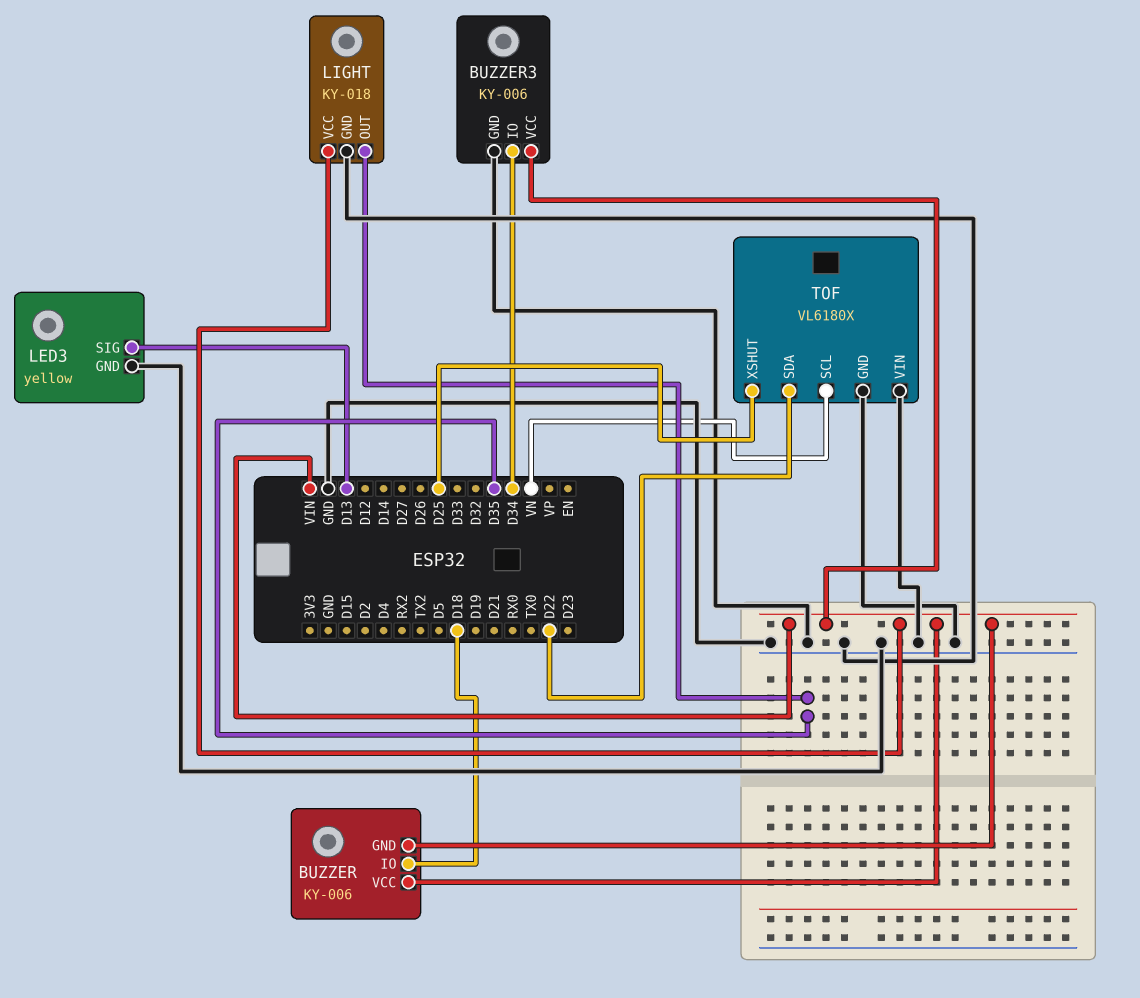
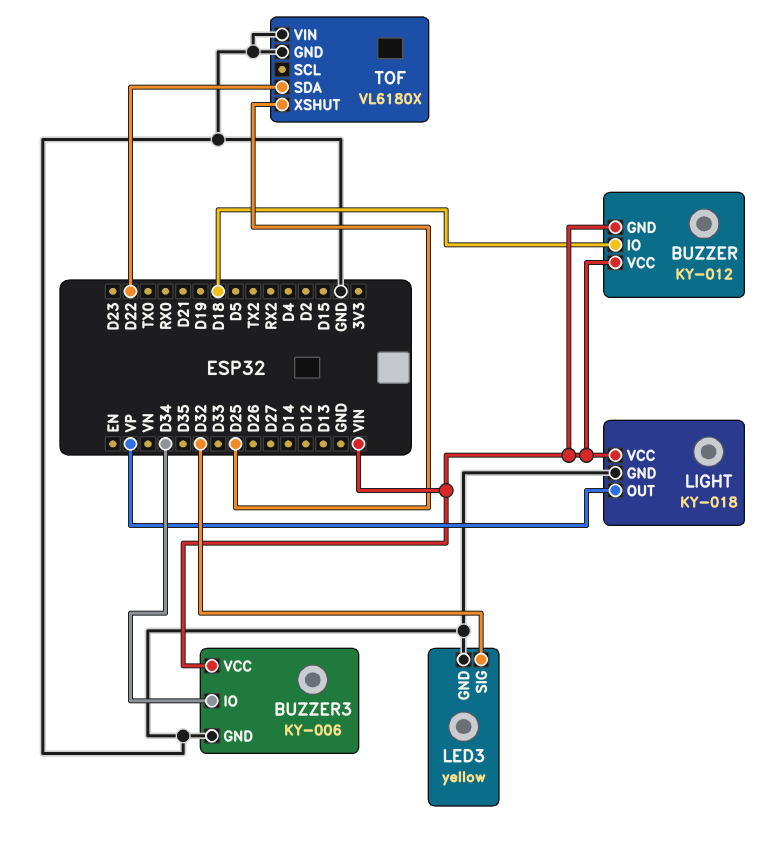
BUZZER: KY-006 -> KY-012
LED3 pin SIG: D13 -> D32
LIGHT pin OUT: D35 -> VP
TOF pin SCL: VN -> none

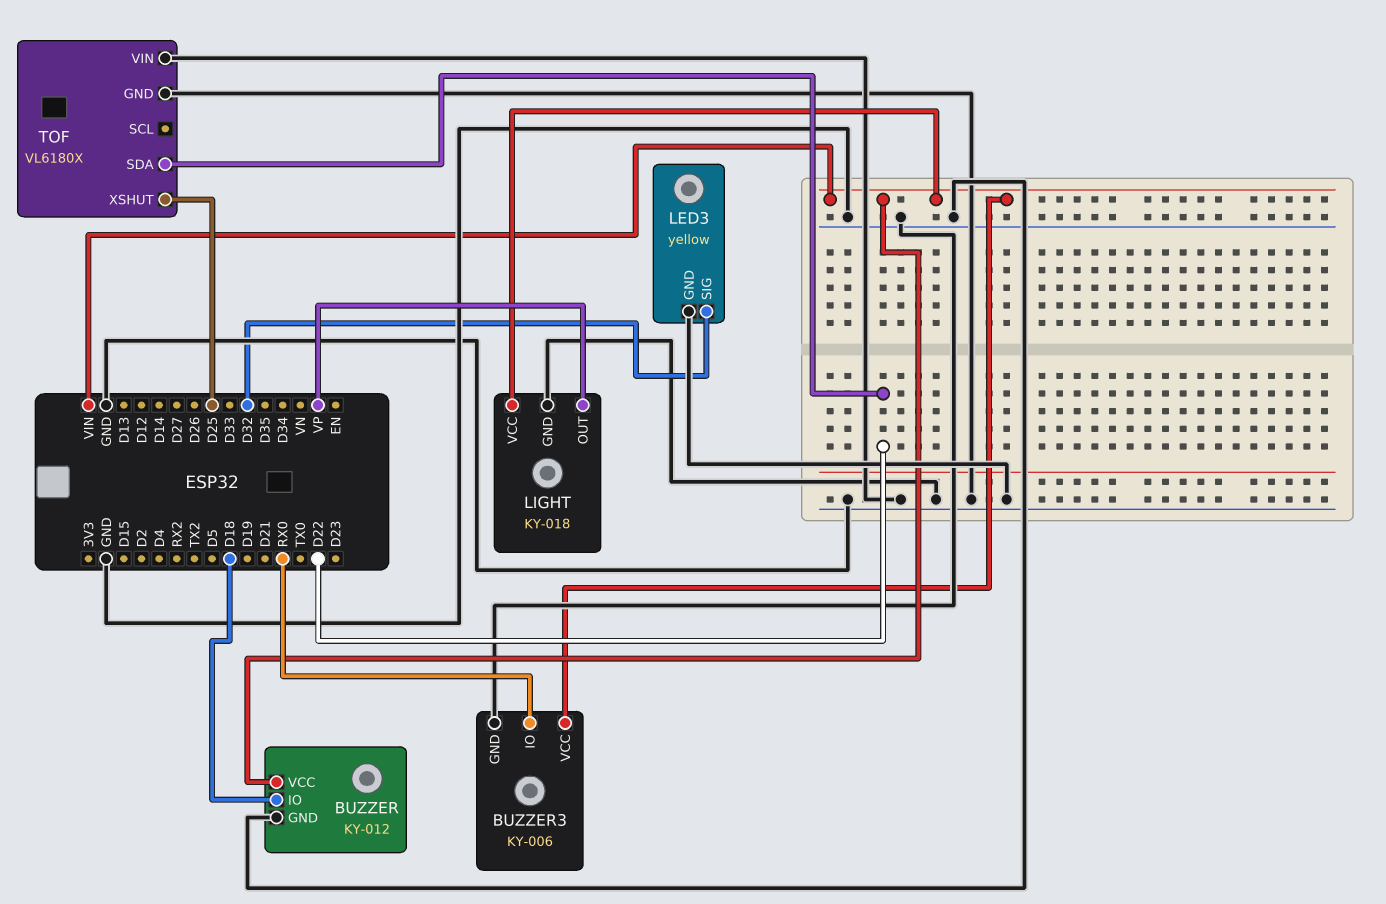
BUZZER pin GND: VIN -> GND
BUZZER3 pin IO: D34 -> RX0

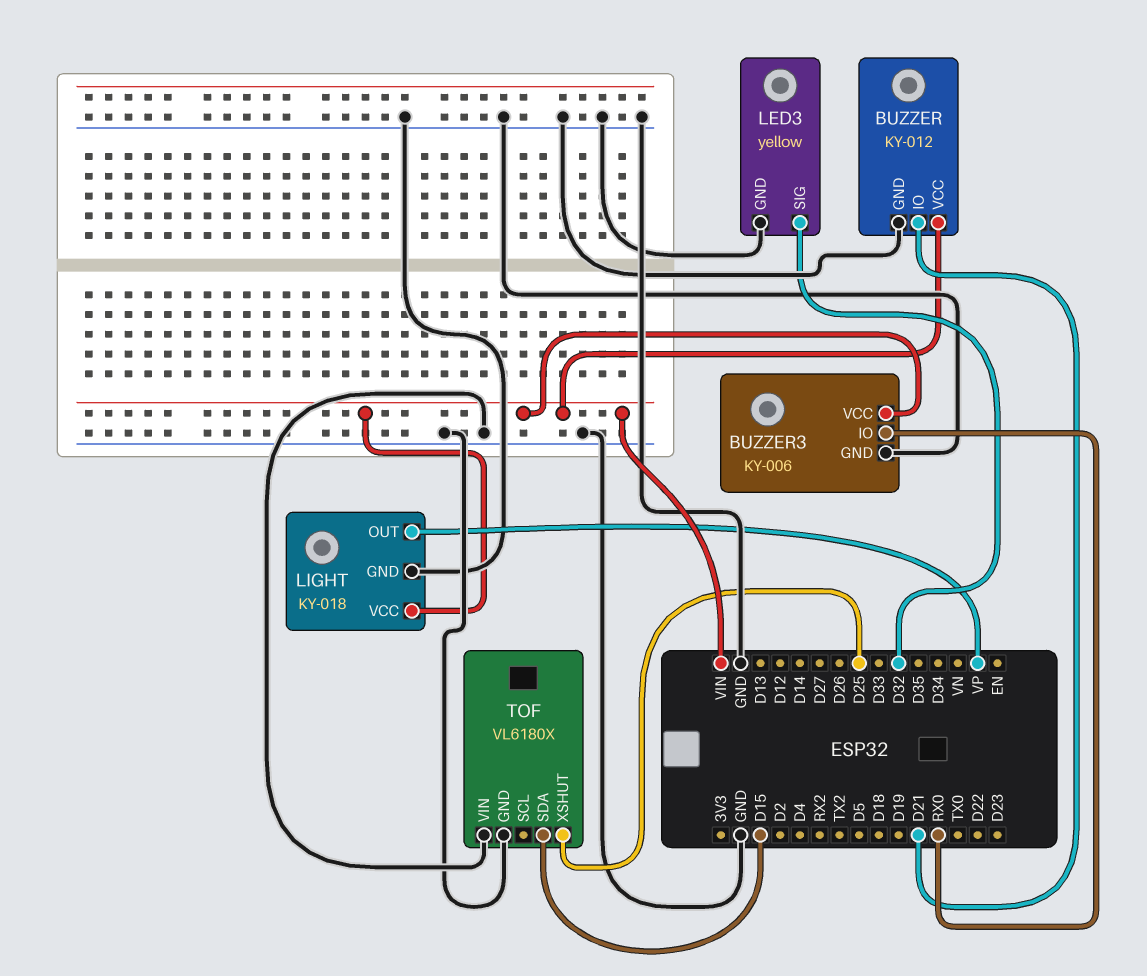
BUZZER pin IO: D18 -> D21
TOF pin SDA: D22 -> D15

